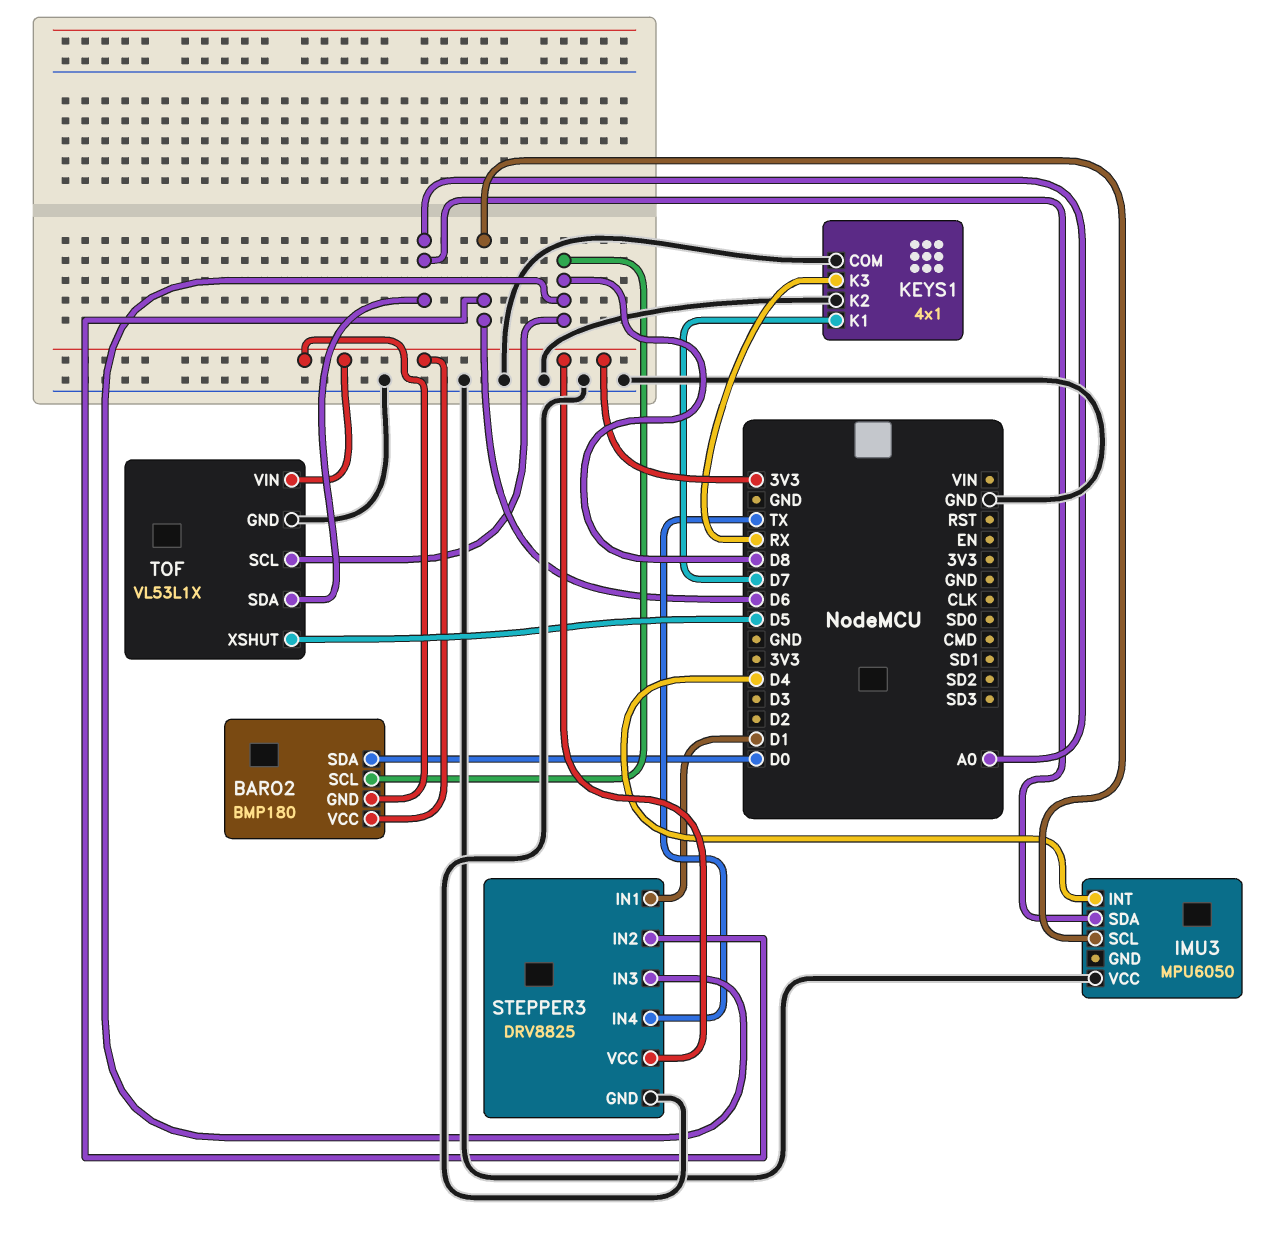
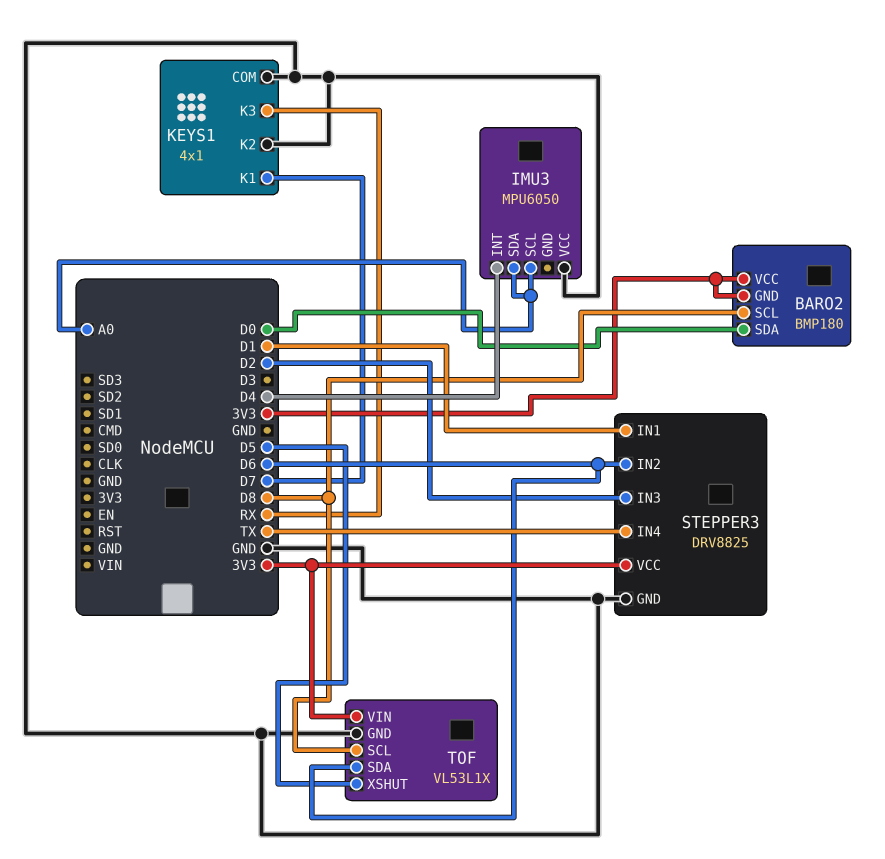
IMU3 pin SCL: D6 -> A0
STEPPER3 pin IN3: D8 -> D2
TOF pin SDA: A0 -> D6

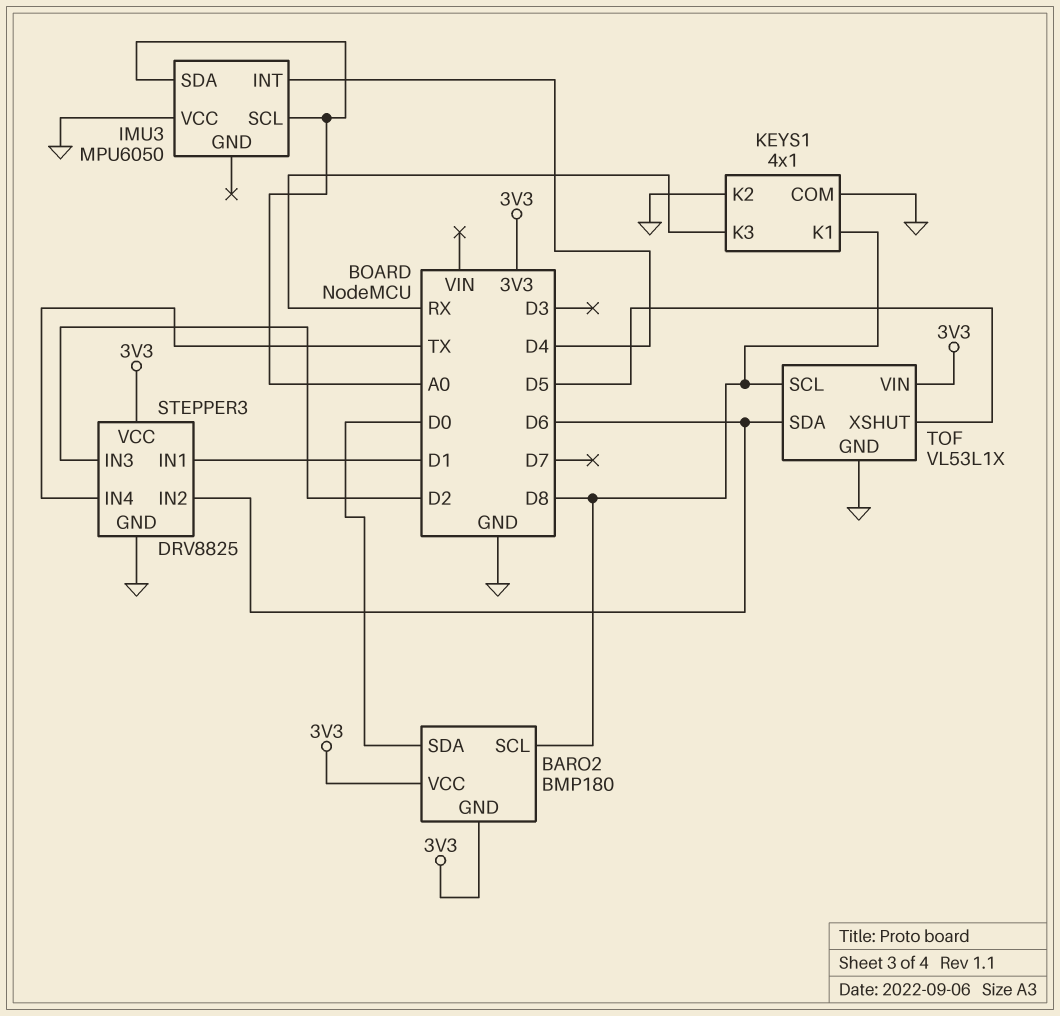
KEYS1 pin K1: D7 -> D8

